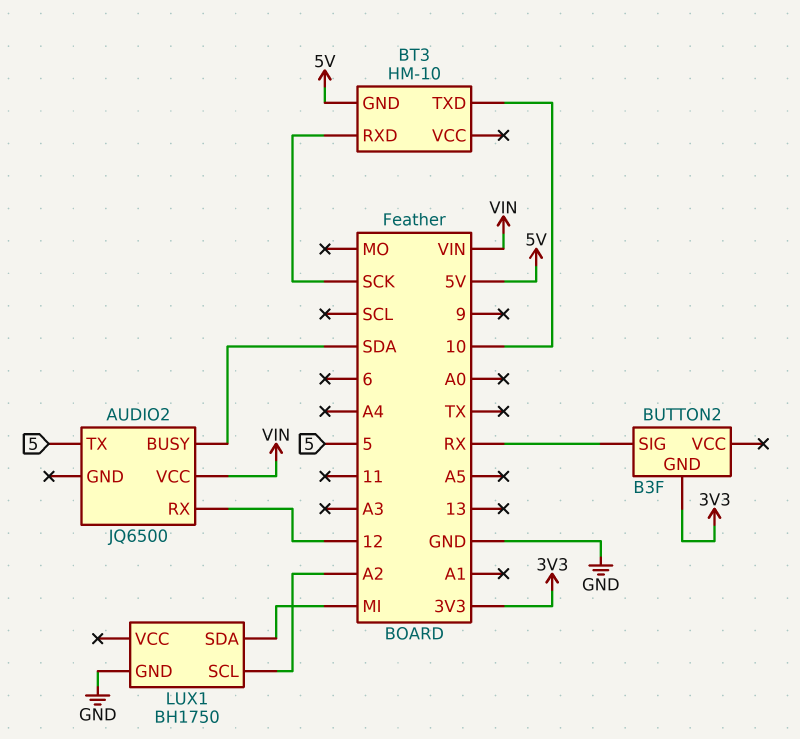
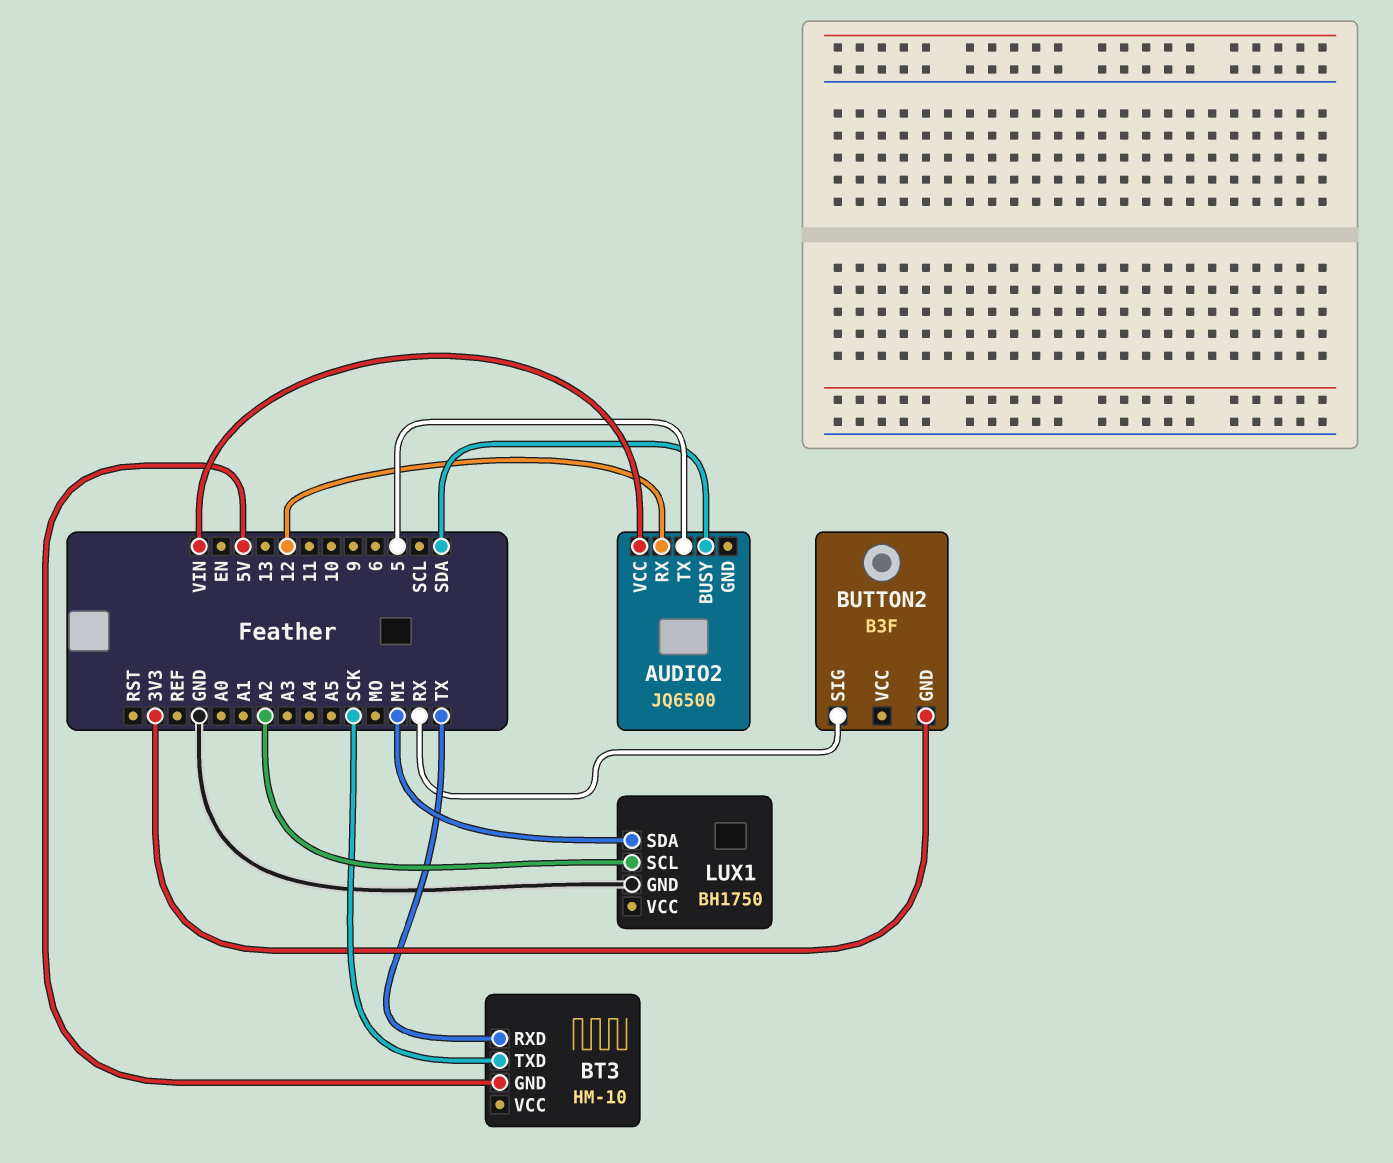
BT3 pin RXD: SCK -> TX
BT3 pin TXD: 10 -> SCK

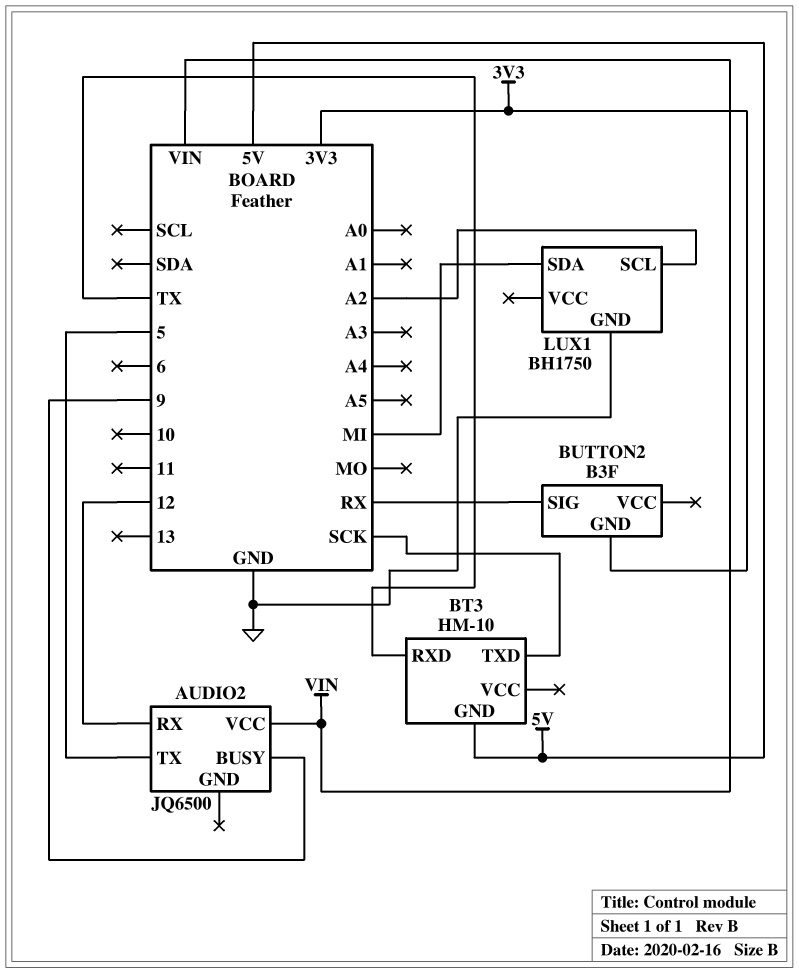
AUDIO2 pin BUSY: SDA -> 9

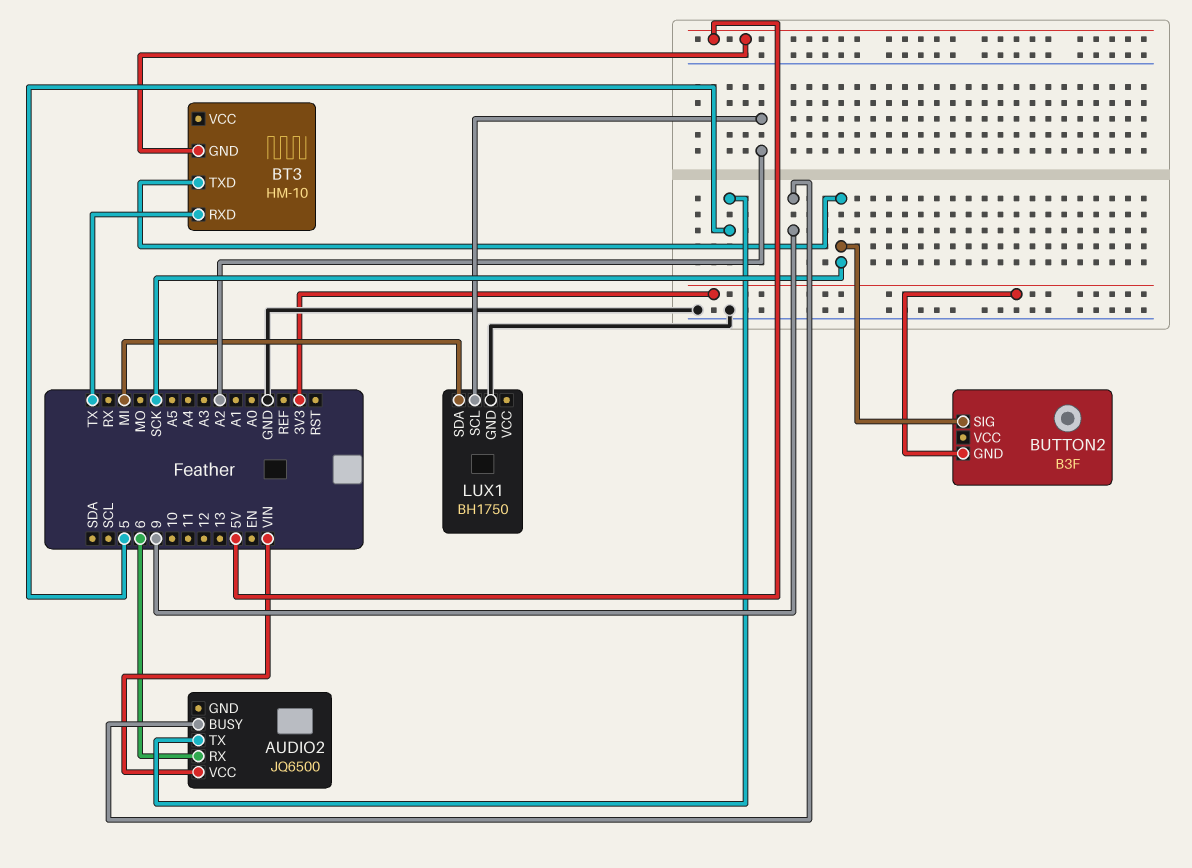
AUDIO2 pin RX: 12 -> 6
BUTTON2 pin SIG: RX -> SCK

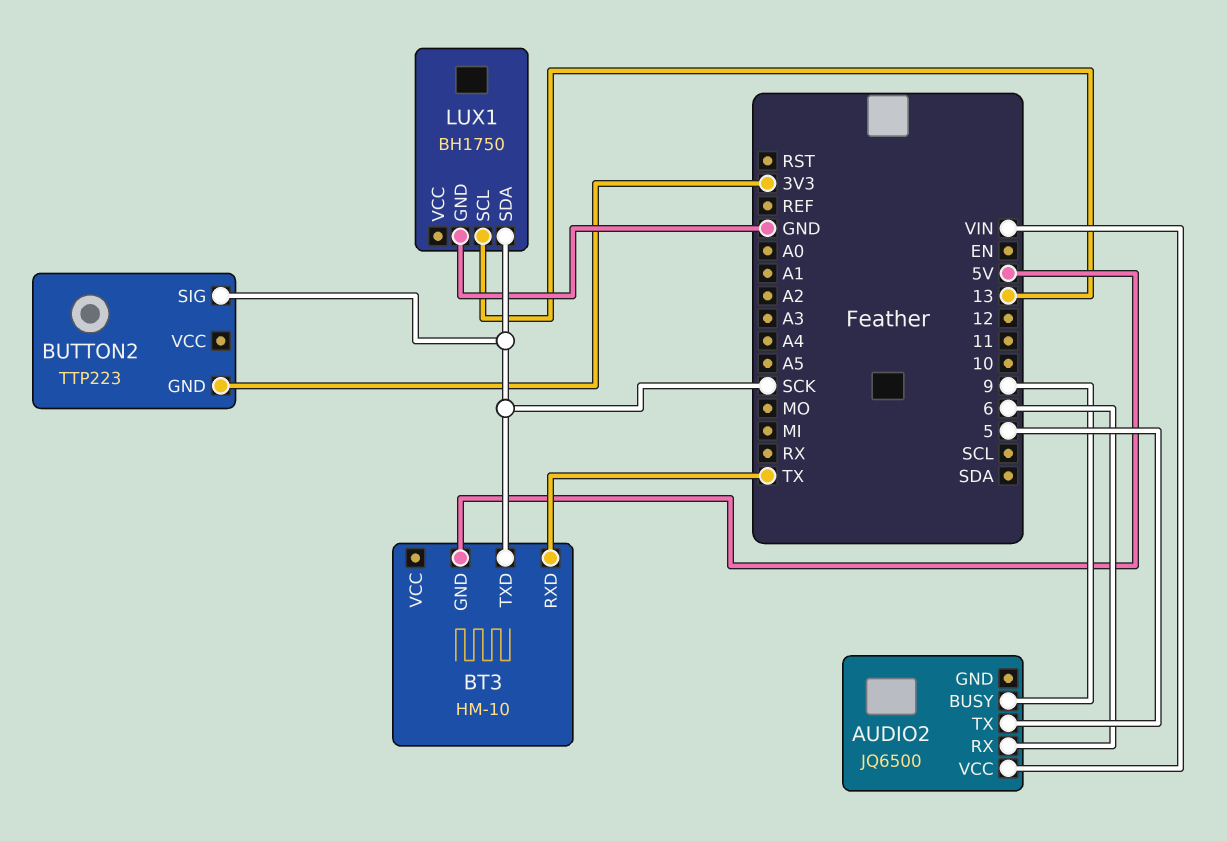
BUTTON2: B3F -> TTP223
LUX1 pin SCL: A2 -> 13
LUX1 pin SDA: MI -> SCK

